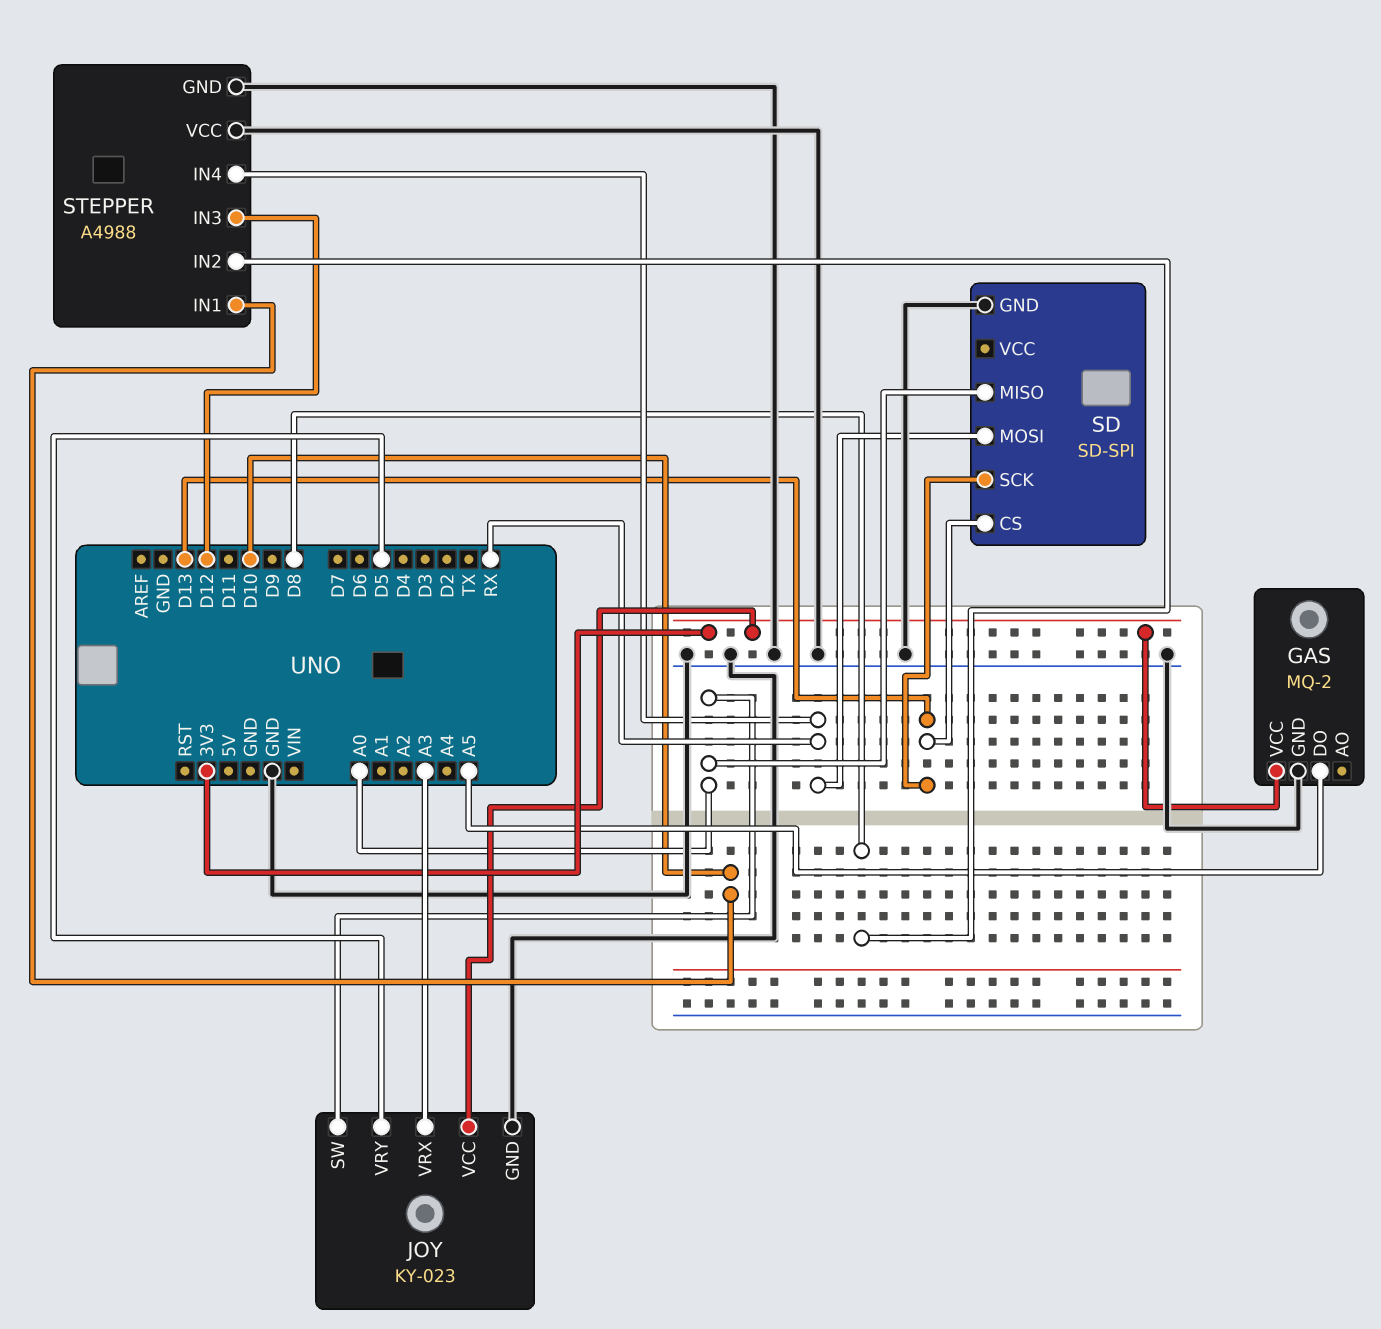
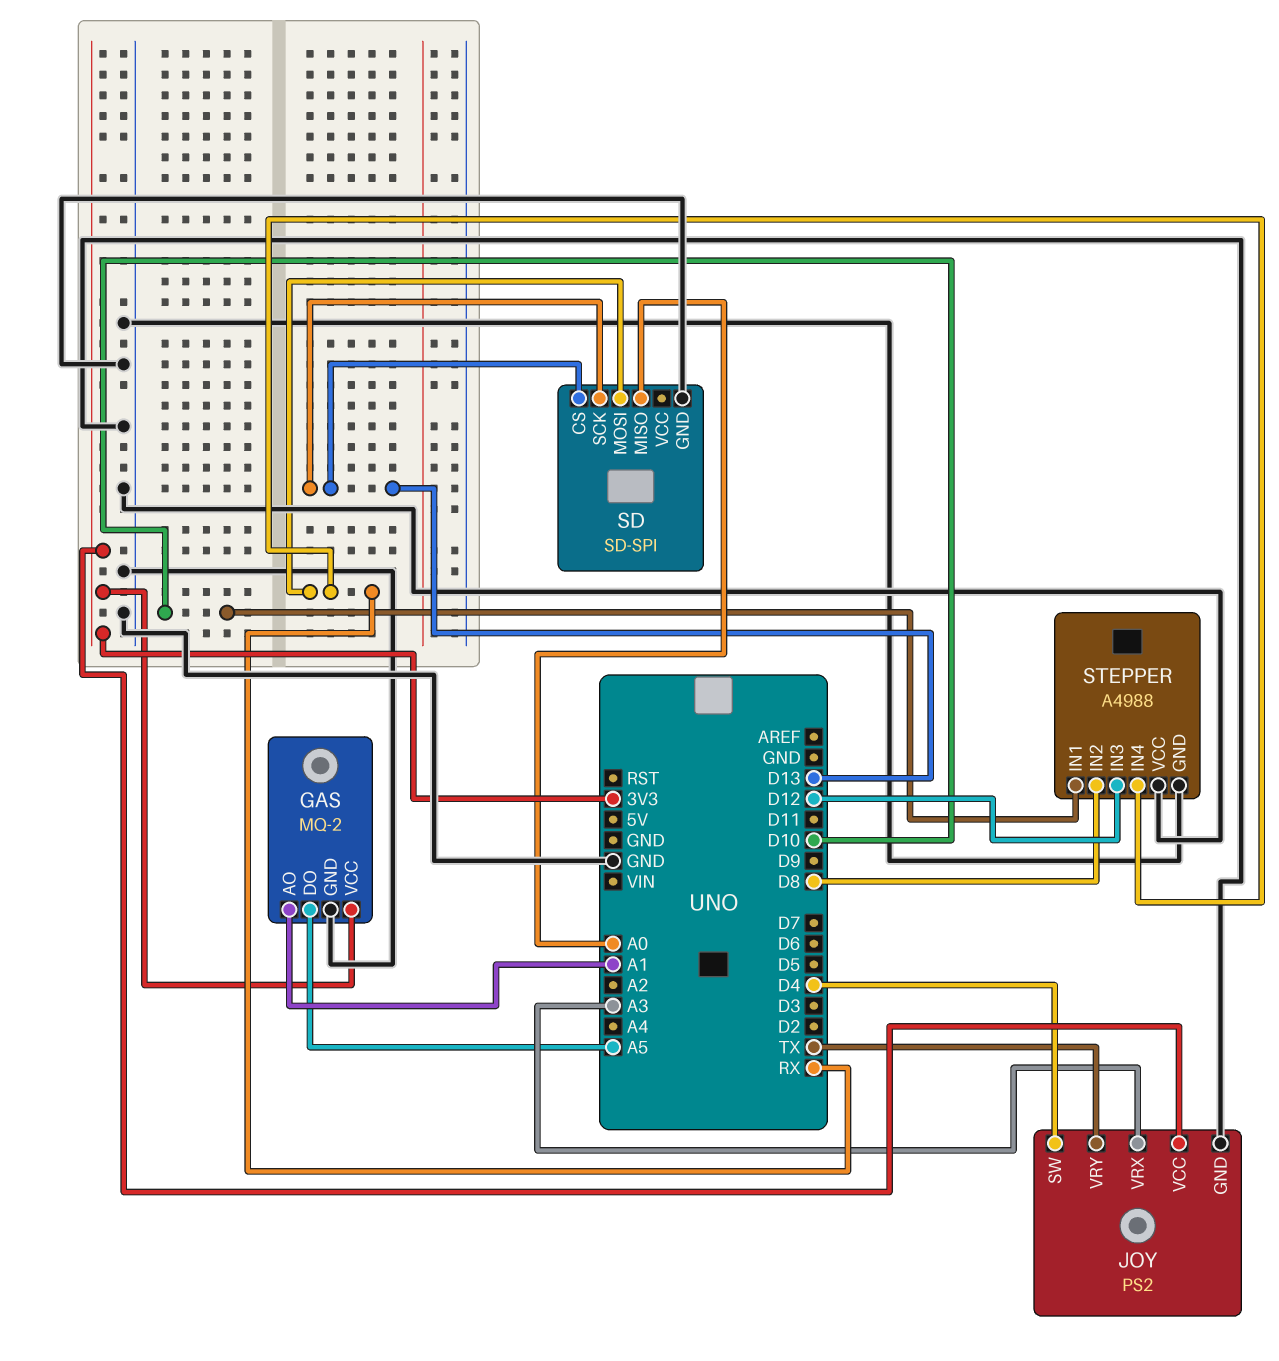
GAS pin AO: none -> A1
JOY: KY-023 -> PS2
JOY pin SW: A0 -> D4
JOY pin VRY: D5 -> TX

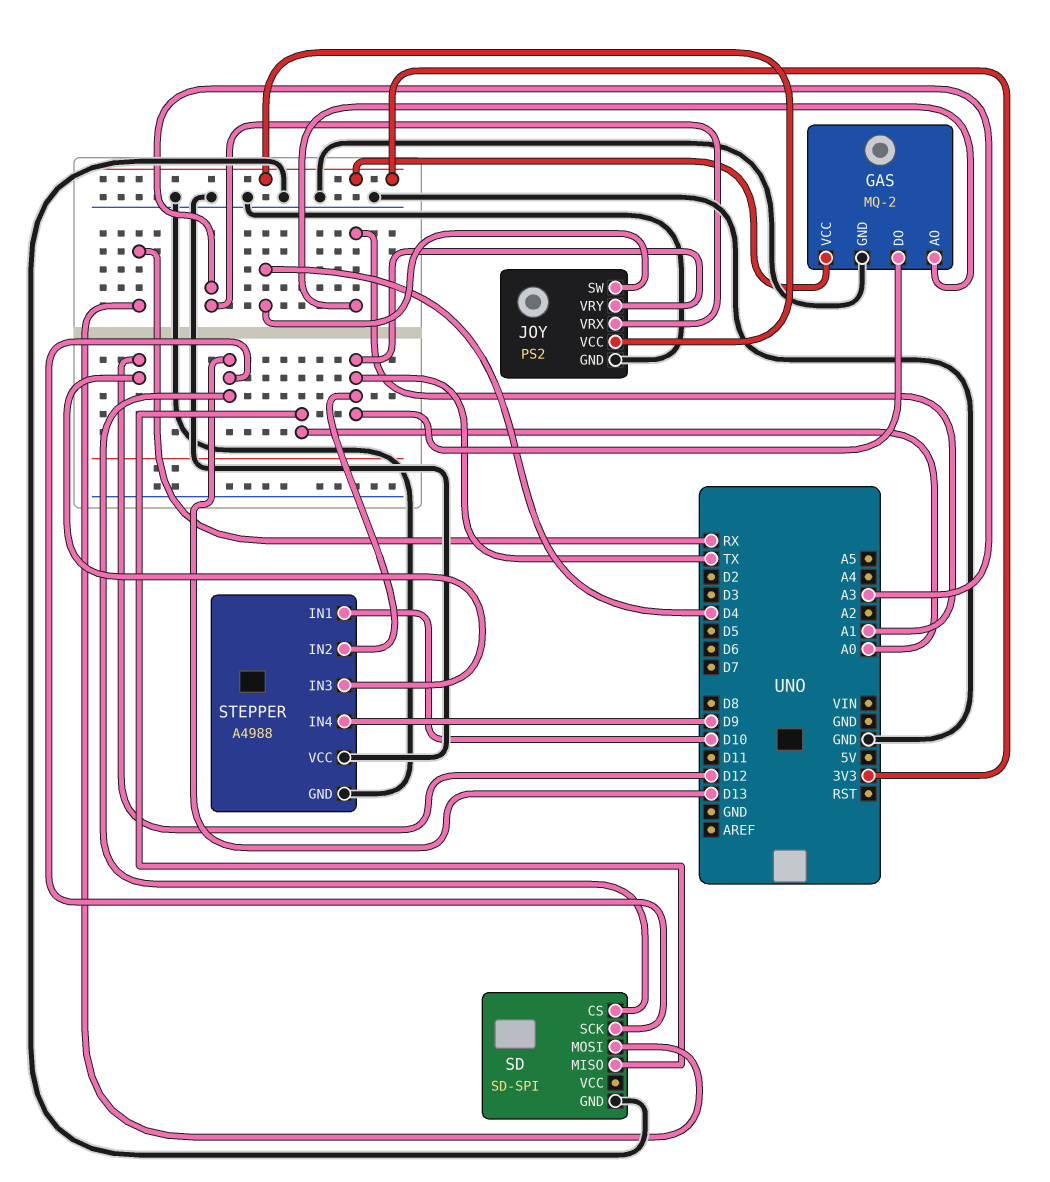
GAS pin DO: A5 -> TX
STEPPER pin IN2: D8 -> TX
STEPPER pin IN4: RX -> D9

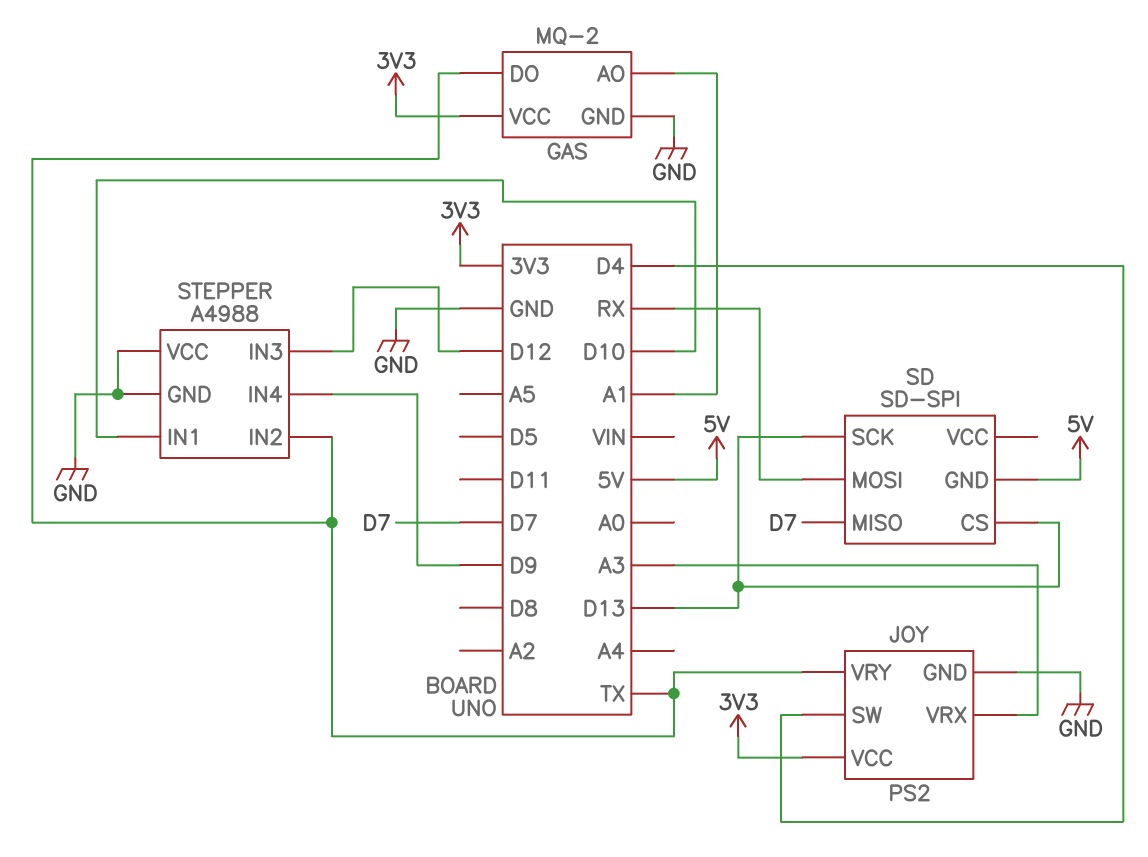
SD pin GND: GND -> 5V
SD pin MISO: A0 -> D7

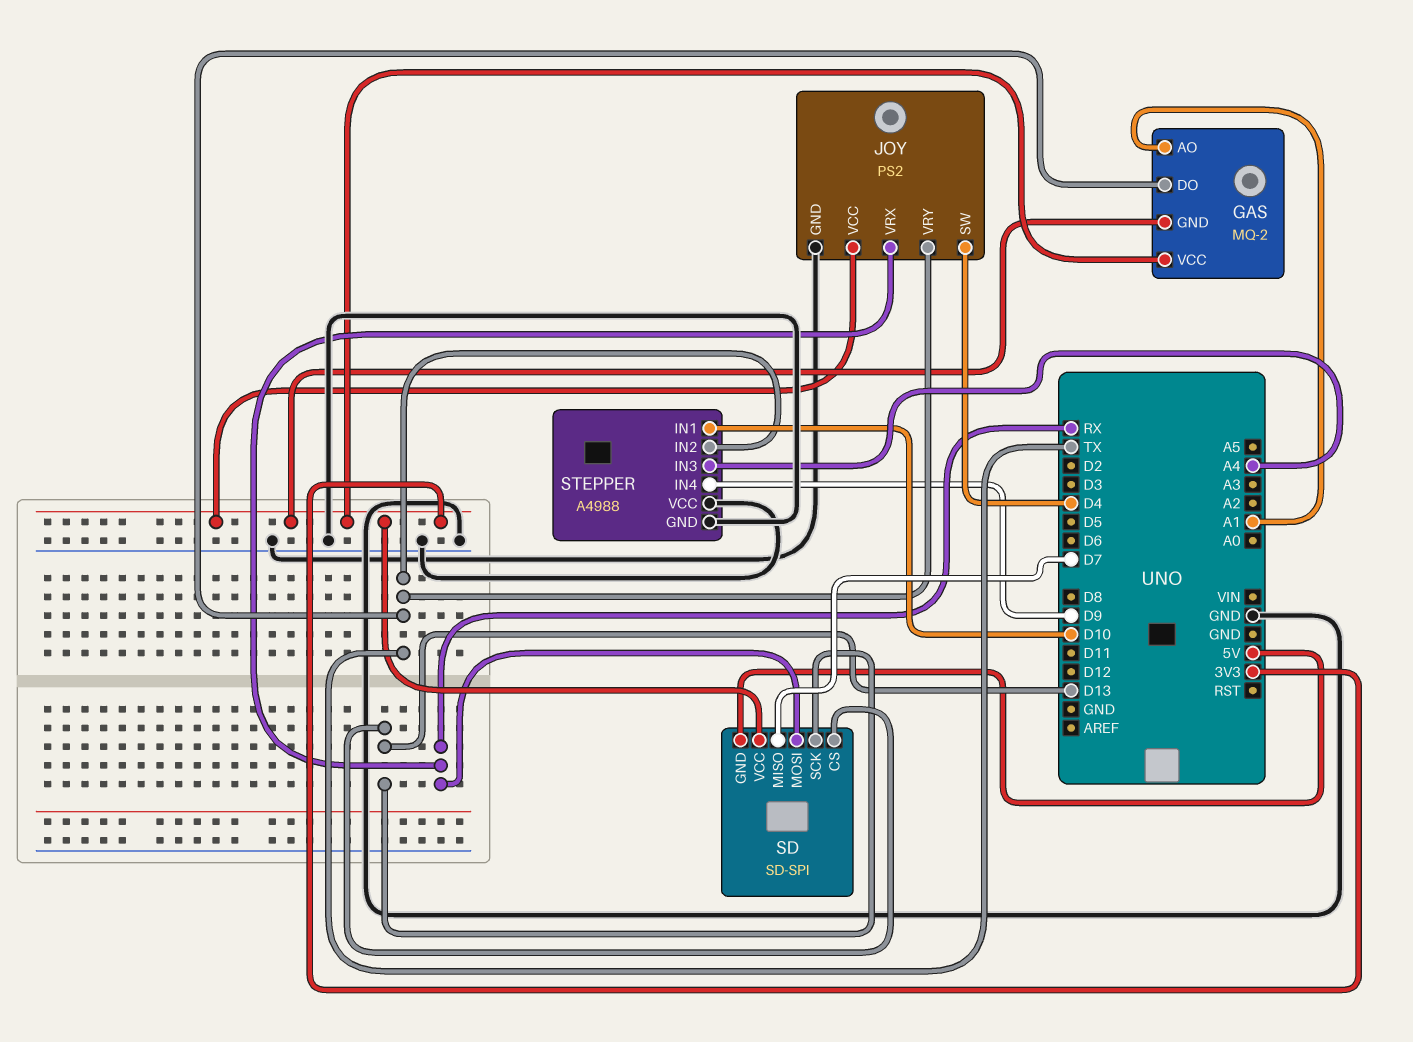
GAS pin GND: GND -> 3V3
JOY pin VRX: A3 -> RX
SD pin VCC: none -> 3V3
STEPPER pin IN3: D12 -> A4

